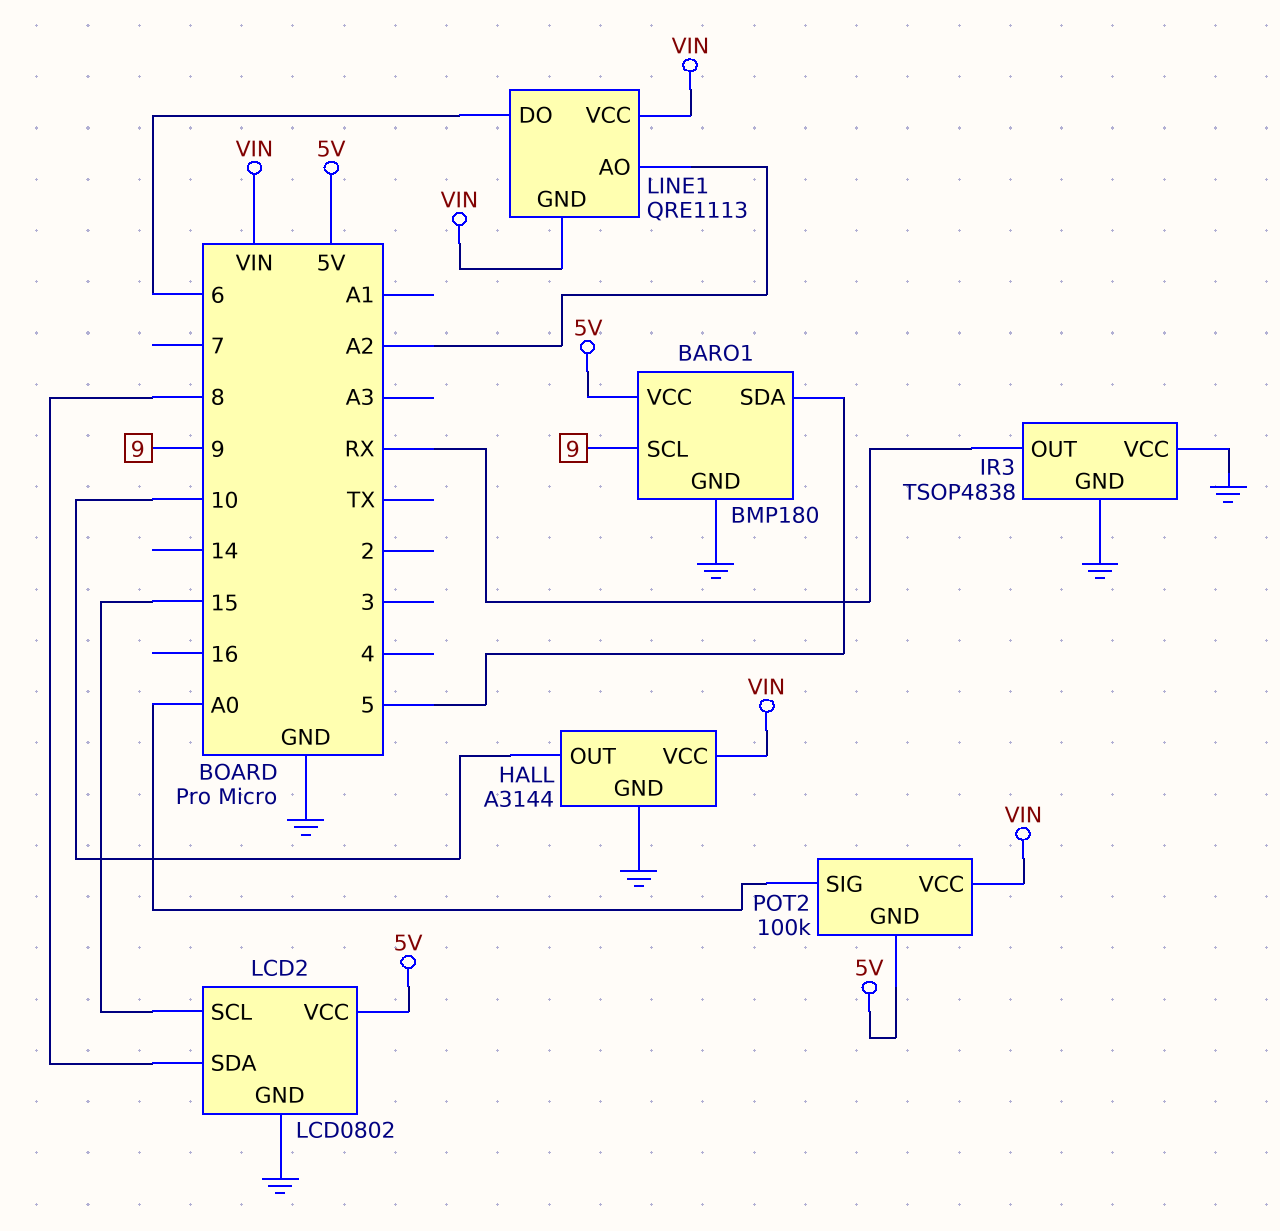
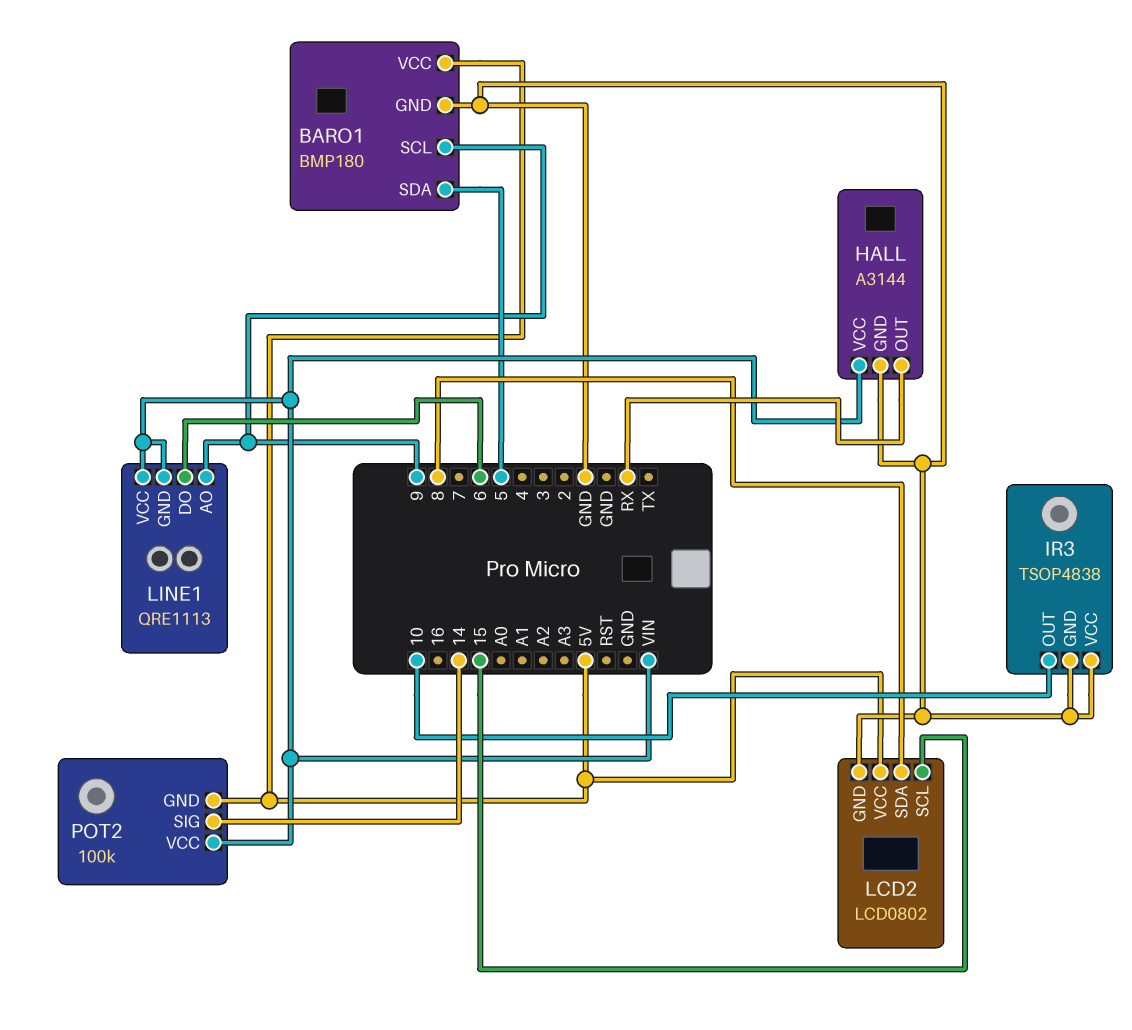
HALL pin OUT: 10 -> RX
IR3 pin OUT: RX -> 10
LINE1 pin AO: A2 -> 9
POT2 pin SIG: A0 -> 14

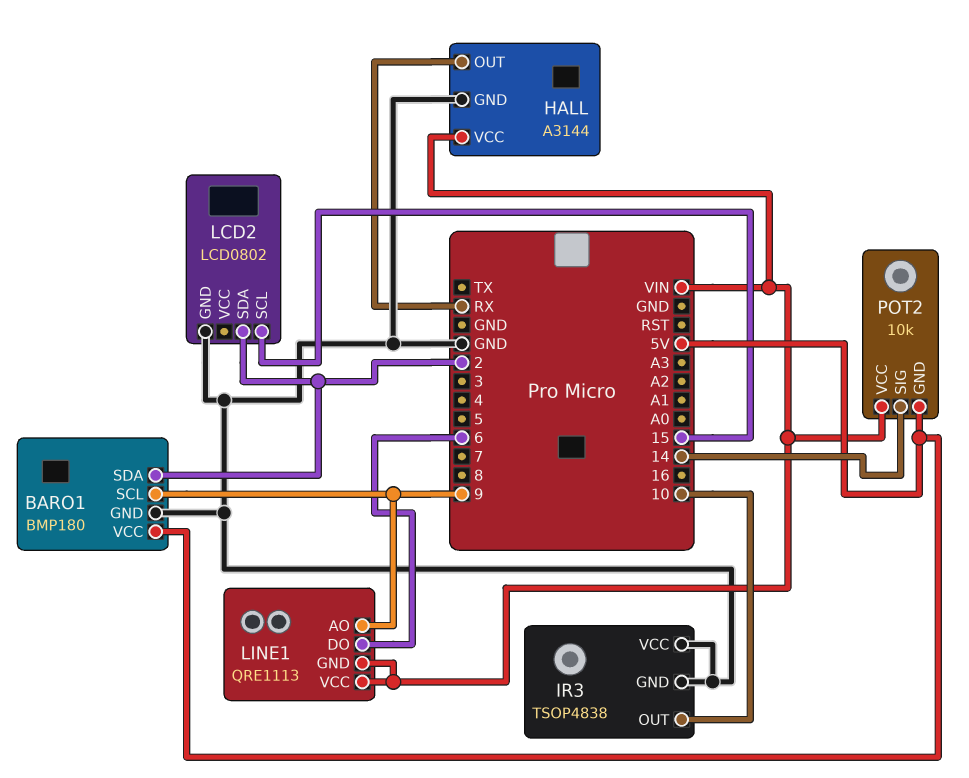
BARO1 pin SDA: 5 -> 2
LCD2 pin SDA: 8 -> 2
LCD2 pin VCC: 5V -> none
POT2: 100k -> 10k

